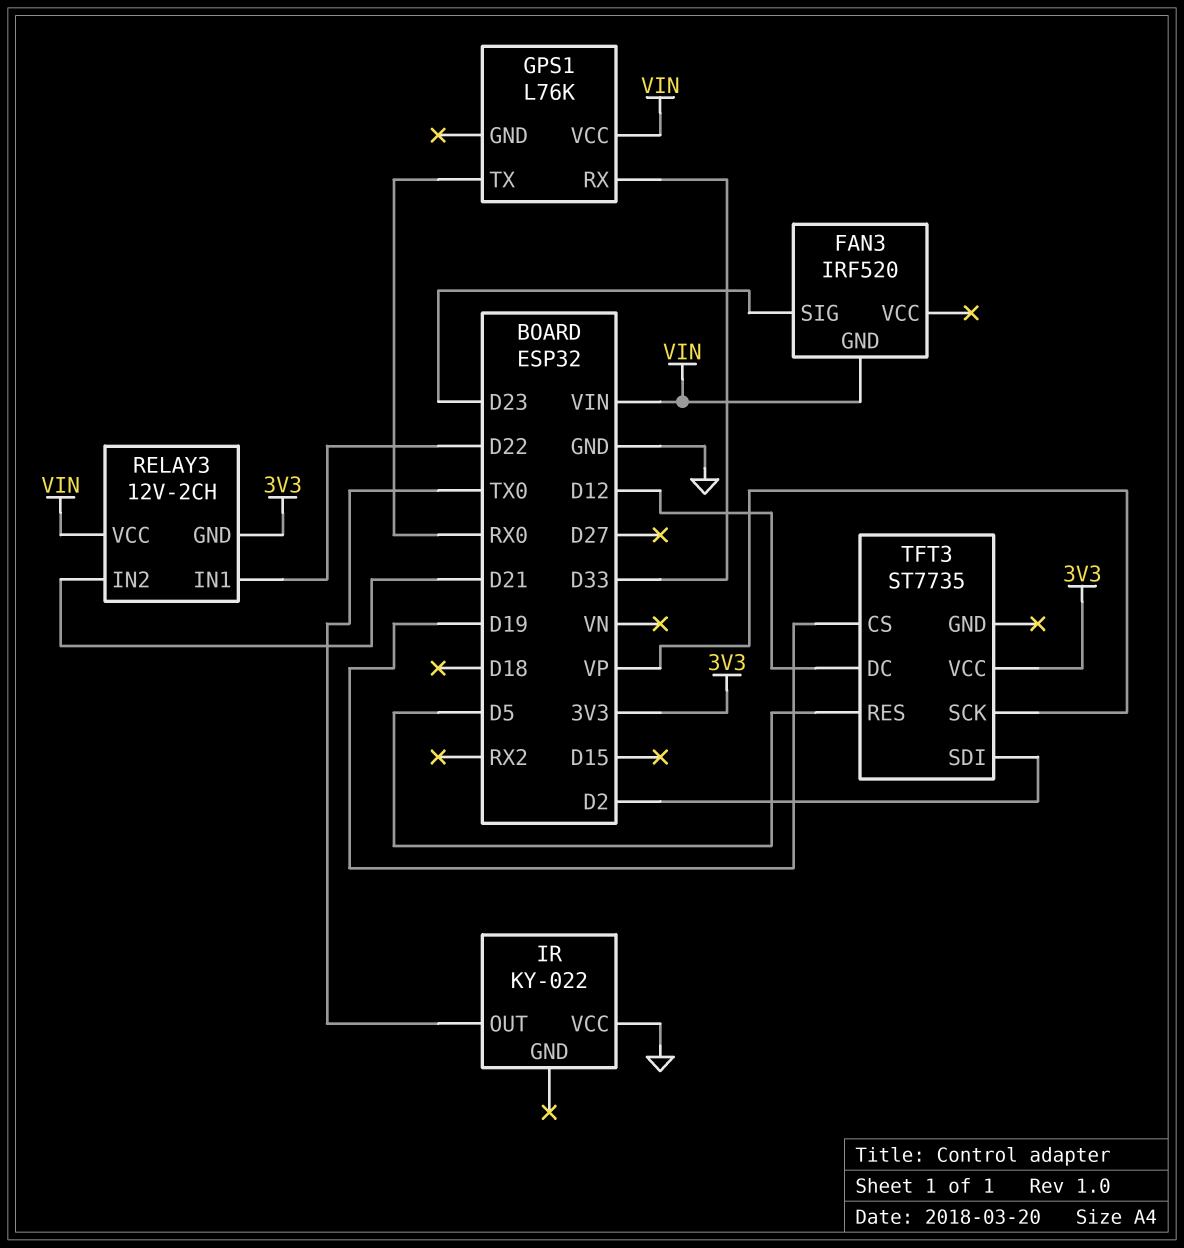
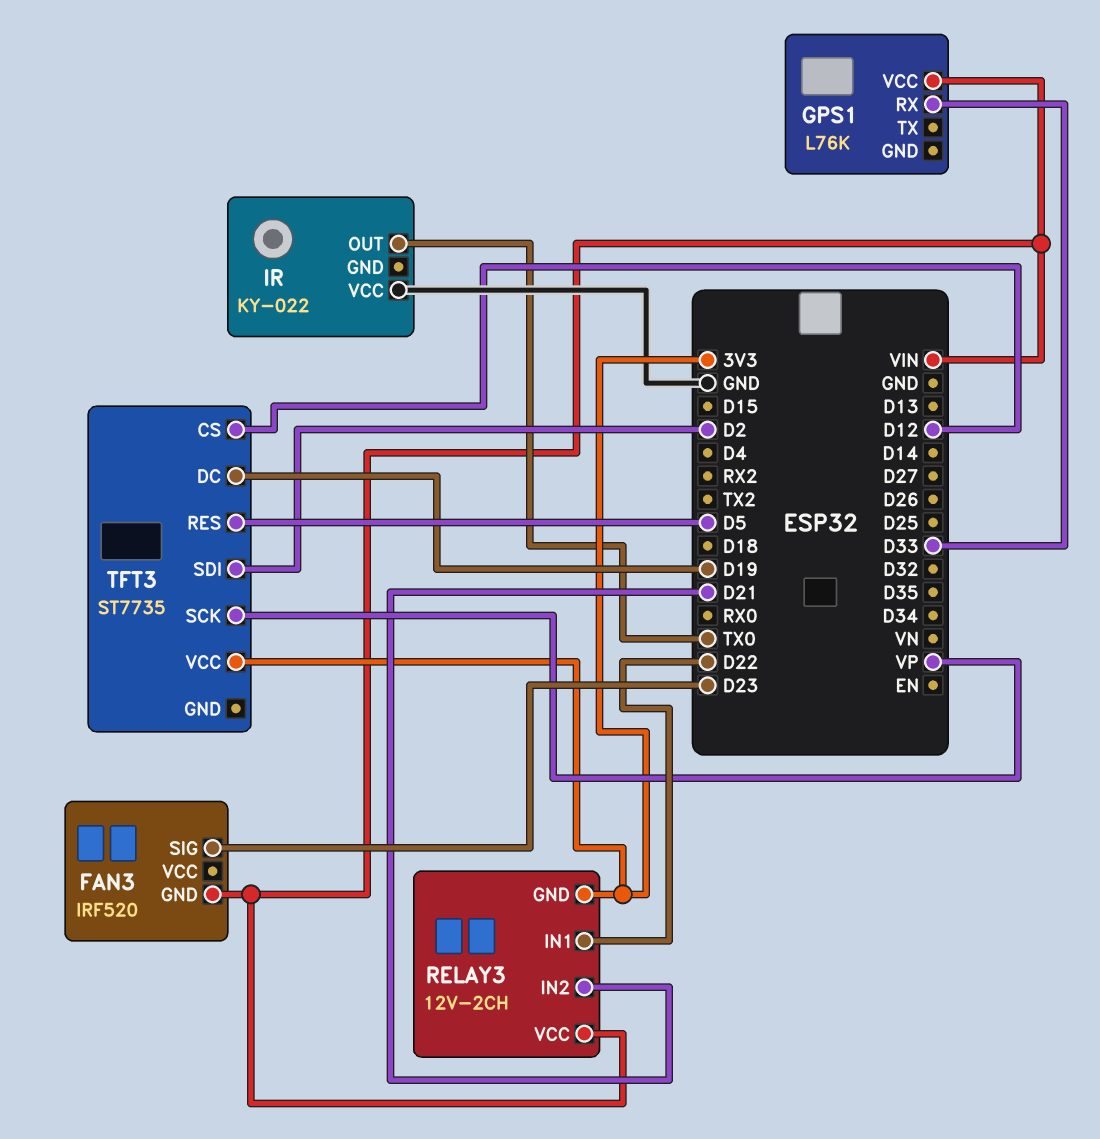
GPS1 pin TX: RX0 -> none
TFT3 pin CS: D19 -> D12
TFT3 pin DC: D12 -> D19

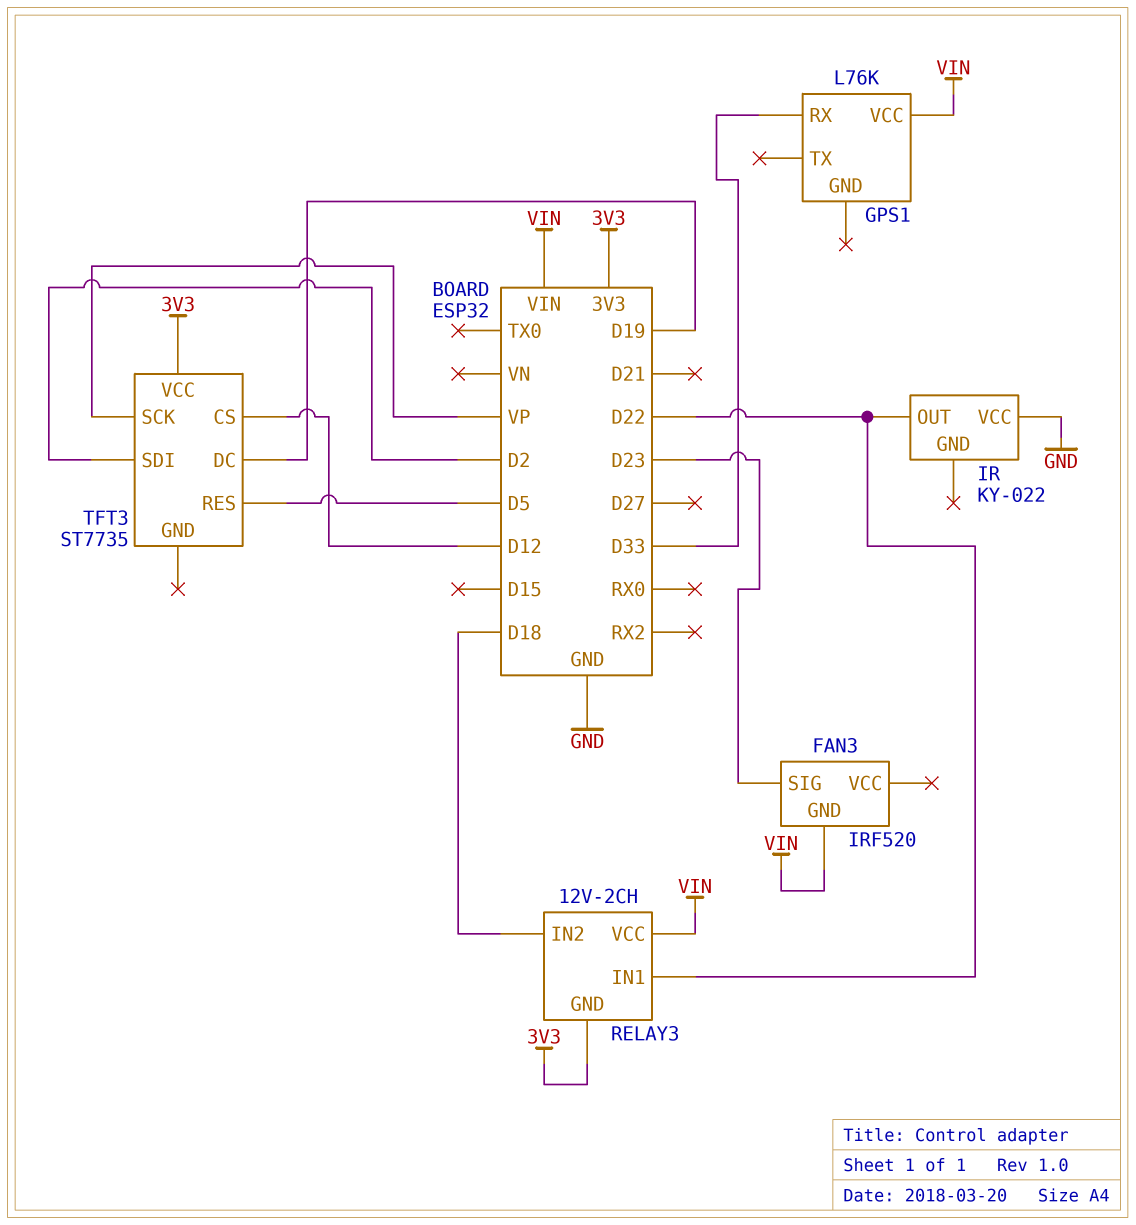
IR pin OUT: TX0 -> D22
RELAY3 pin IN2: D21 -> D18

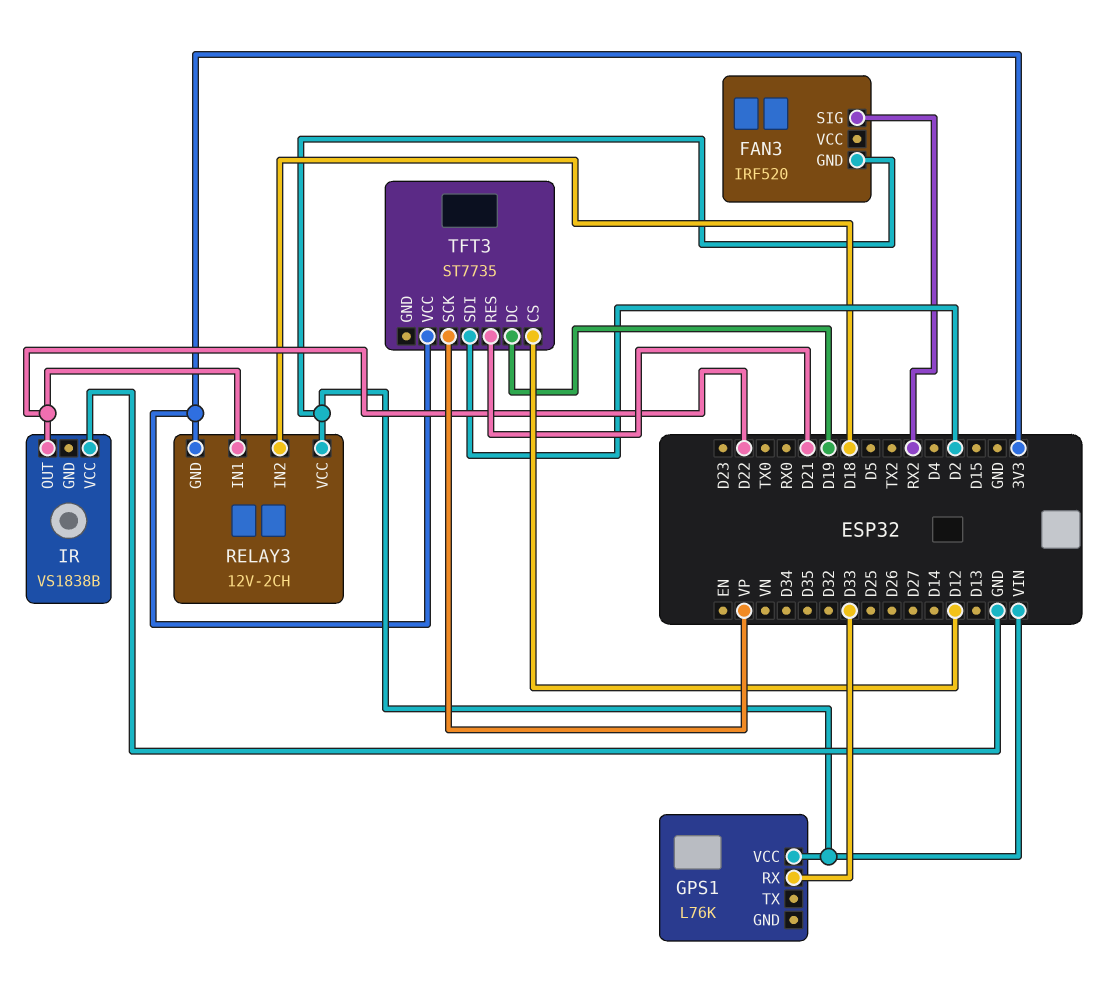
FAN3 pin SIG: D23 -> RX2
IR: KY-022 -> VS1838B
TFT3 pin RES: D5 -> D21

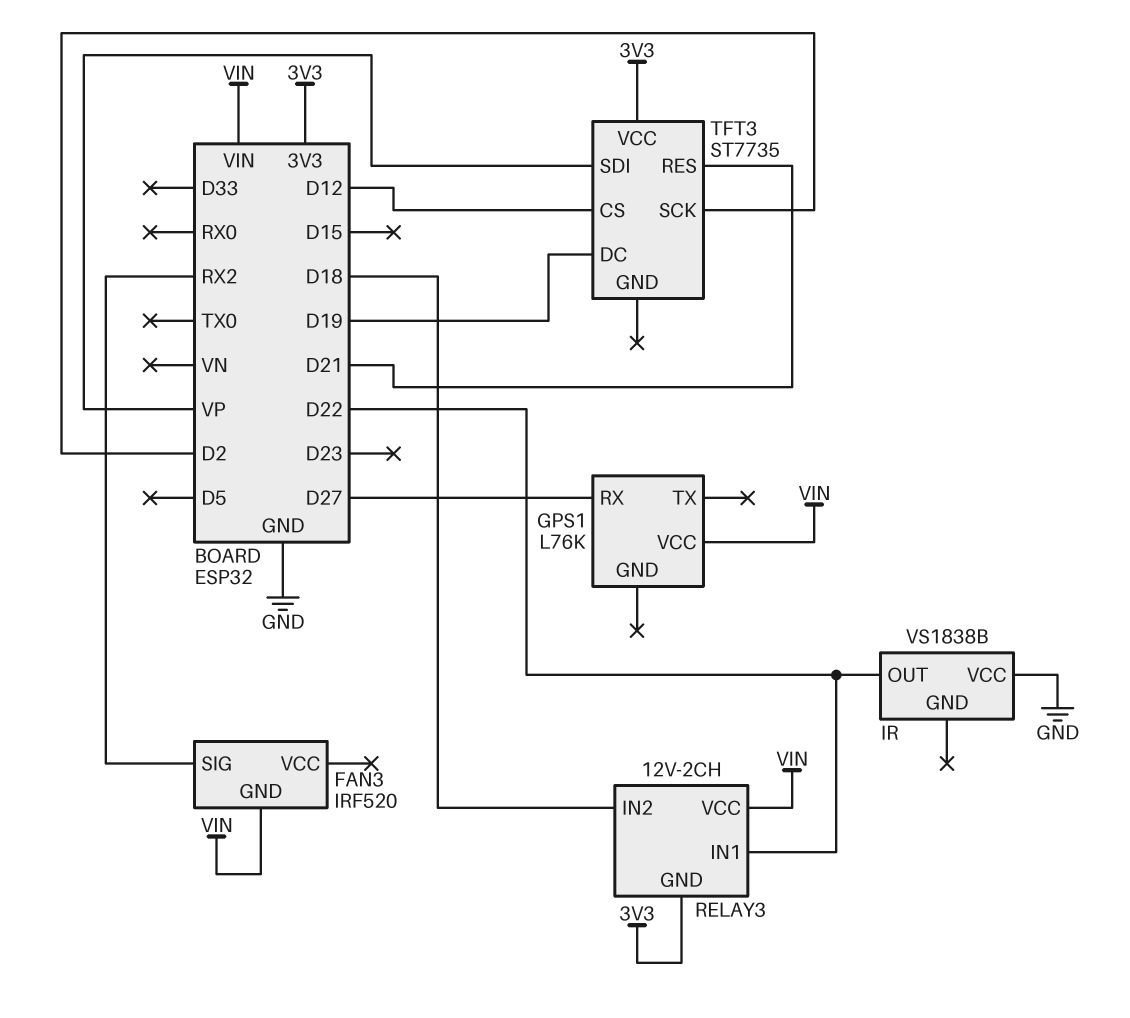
GPS1 pin RX: D33 -> D27
TFT3 pin SCK: VP -> D2
TFT3 pin SDI: D2 -> VP

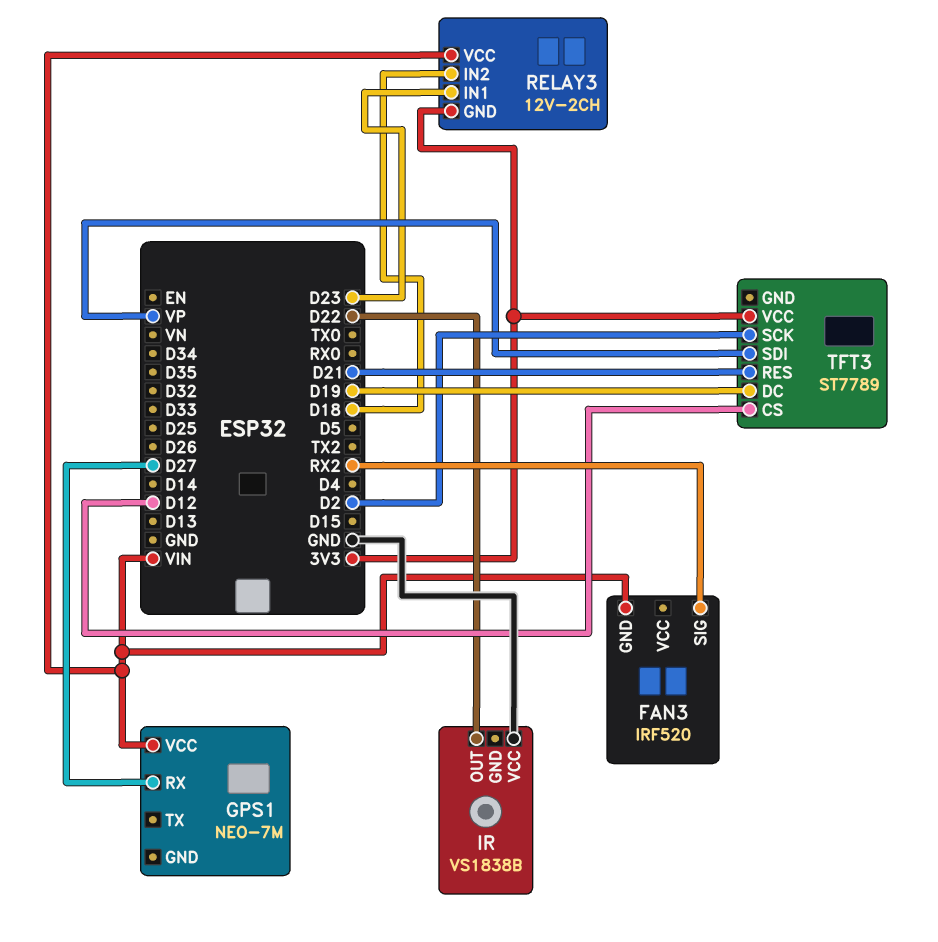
GPS1: L76K -> NEO-7M
RELAY3 pin IN1: D22 -> D23
TFT3: ST7735 -> ST7789

